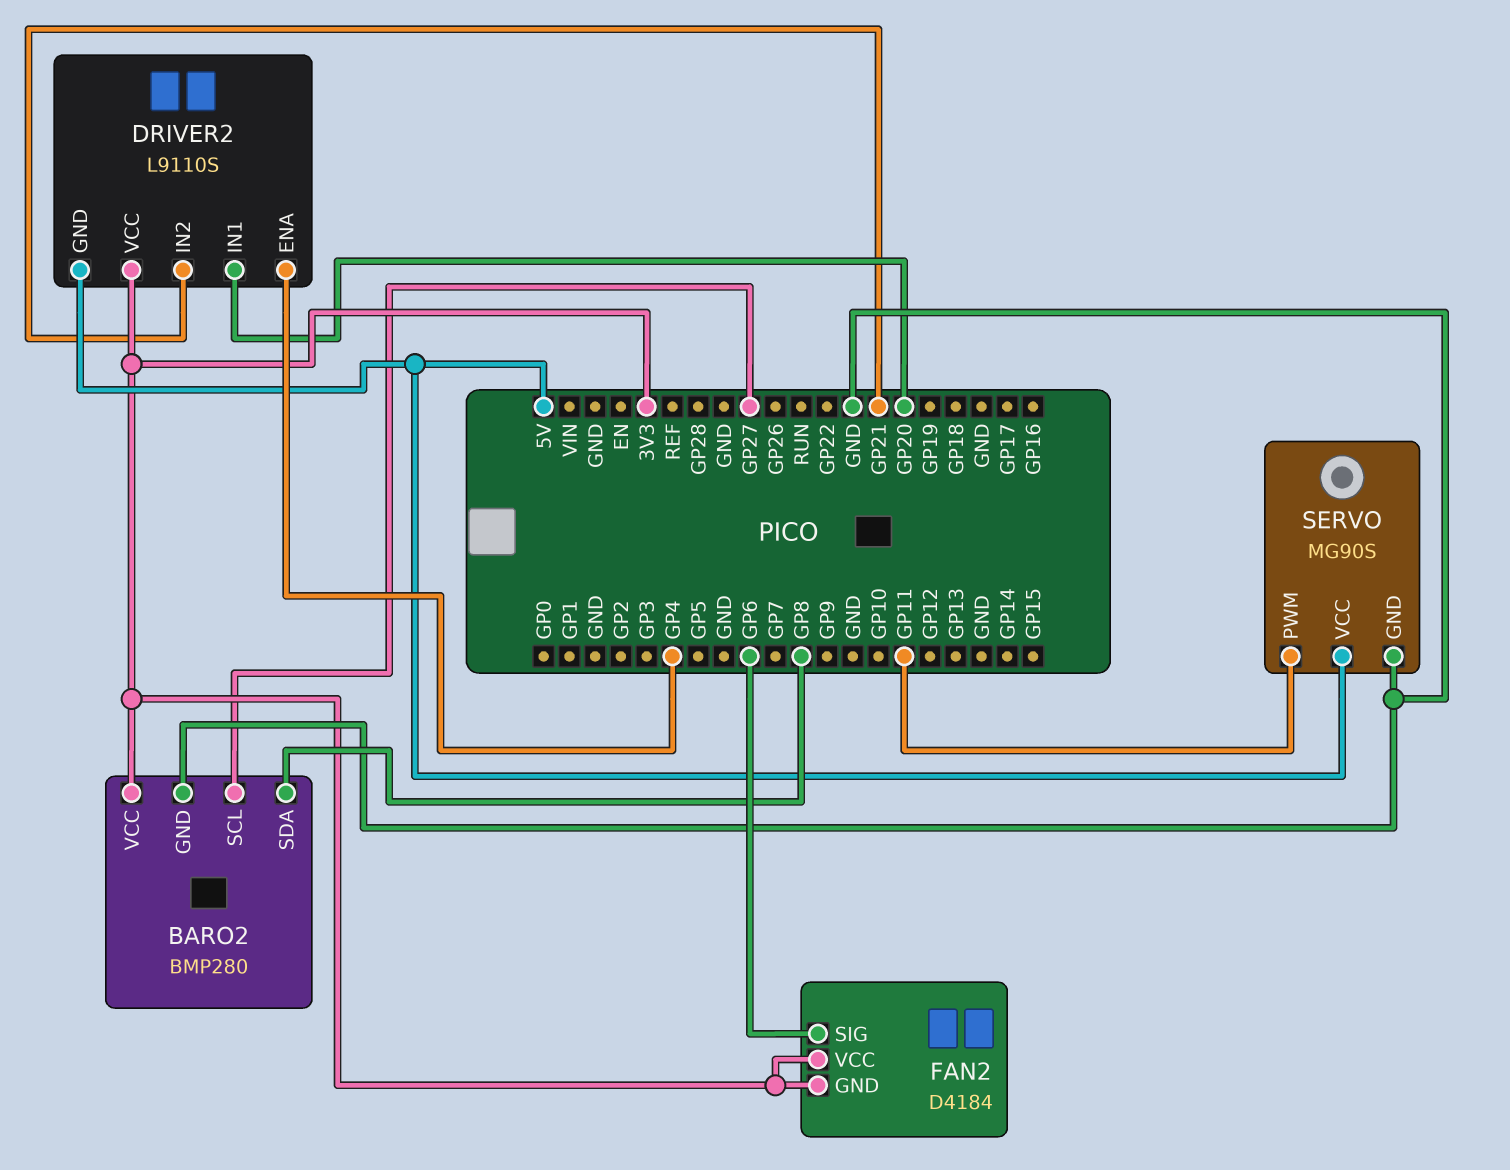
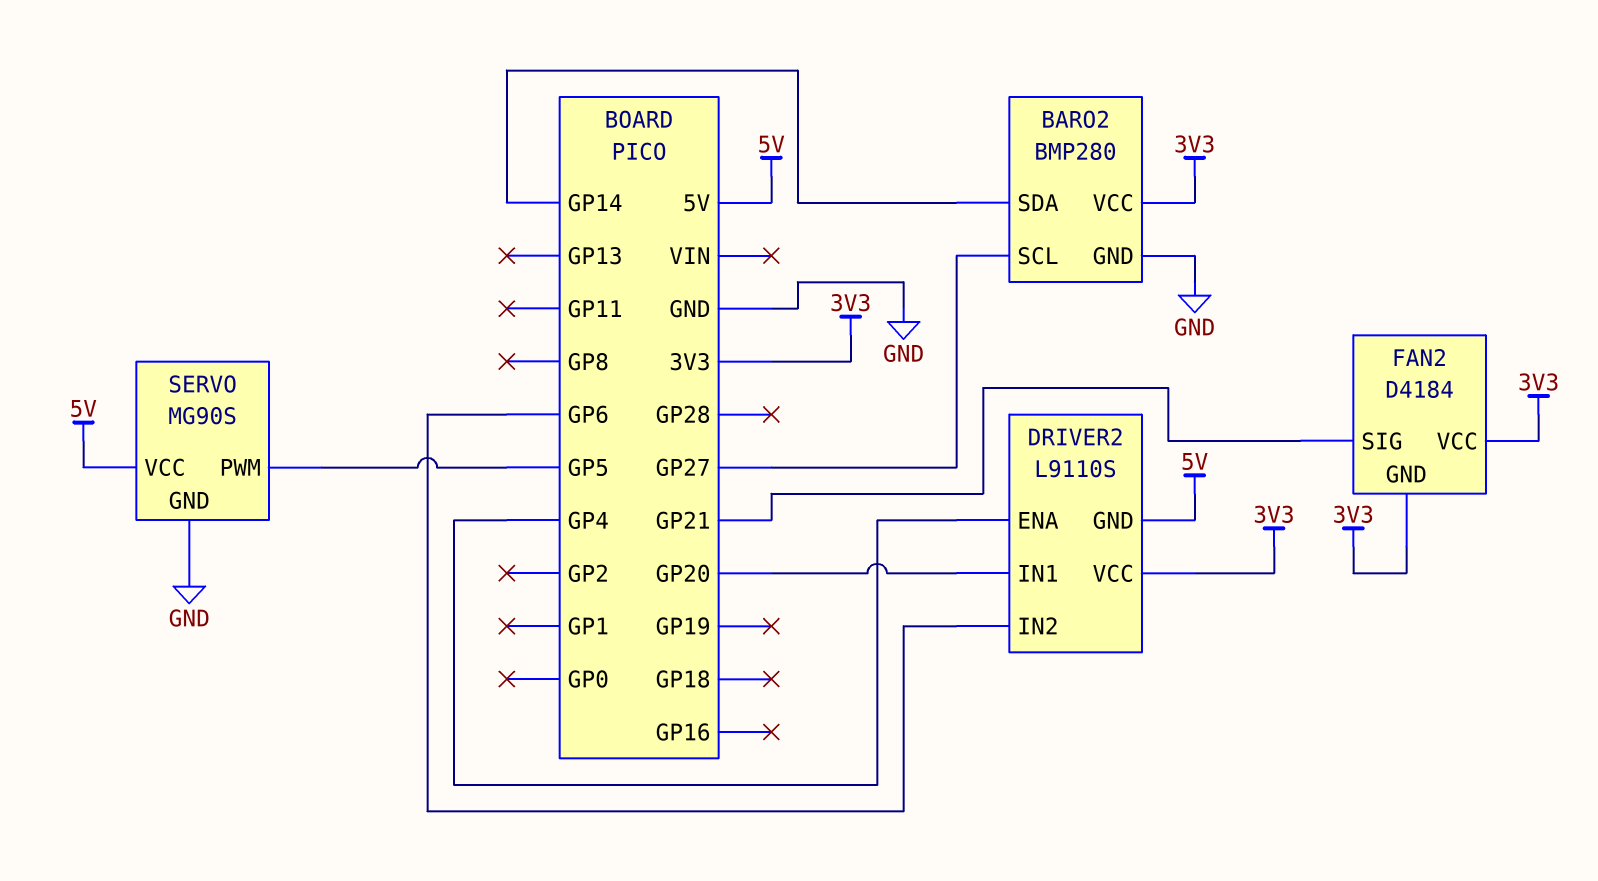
BARO2 pin SDA: GP8 -> GP14
DRIVER2 pin IN2: GP21 -> GP6
FAN2 pin SIG: GP6 -> GP21
SERVO pin PWM: GP11 -> GP5

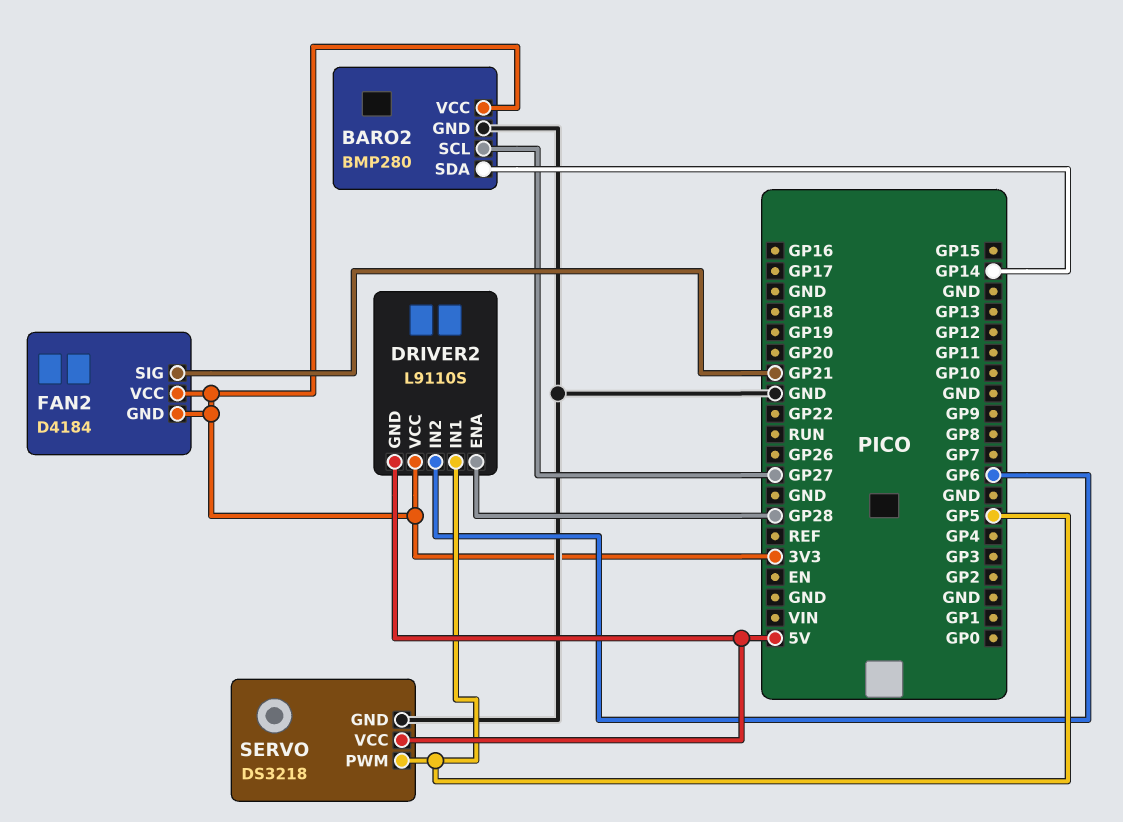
DRIVER2 pin ENA: GP4 -> GP28
DRIVER2 pin IN1: GP20 -> GP5
SERVO: MG90S -> DS3218

